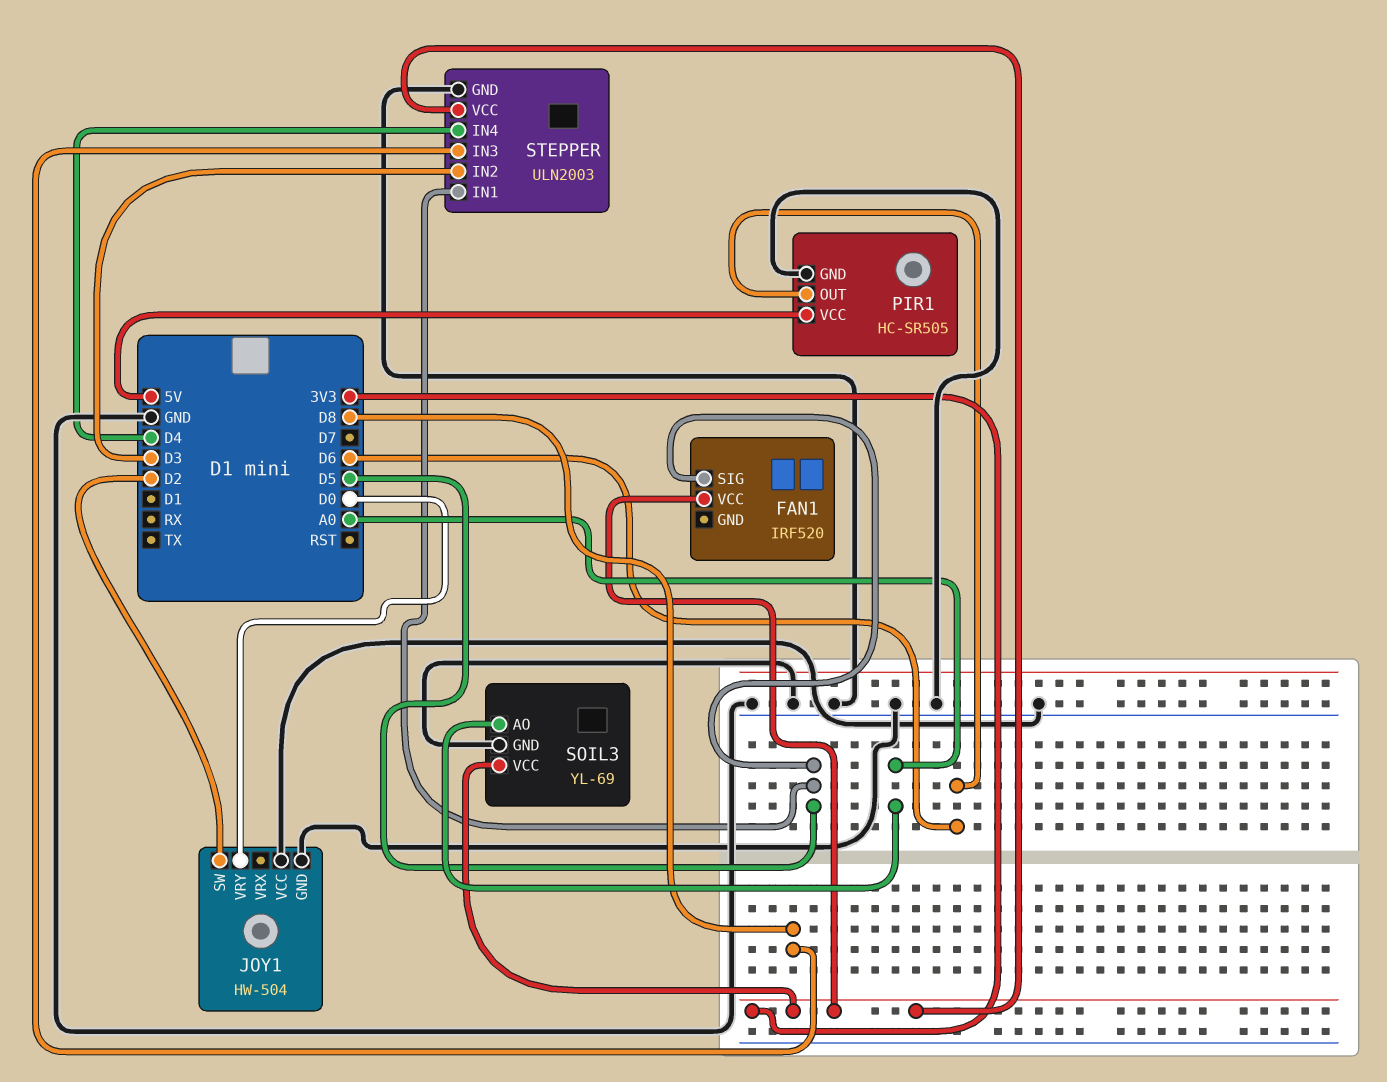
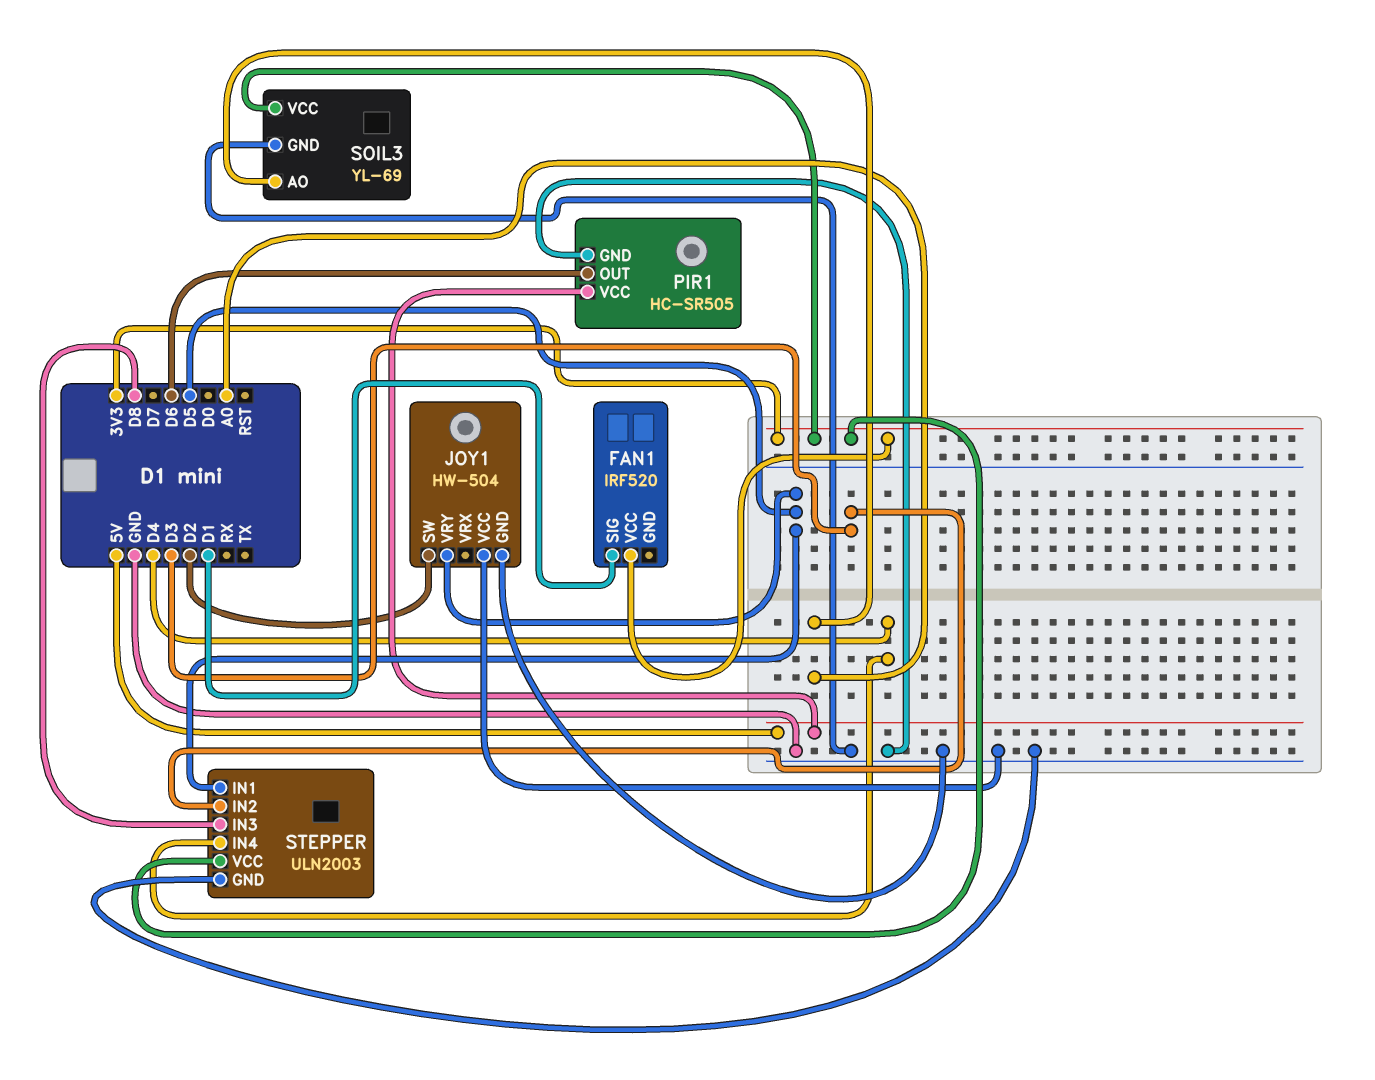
FAN1 pin SIG: D5 -> D1
JOY1 pin VRY: D0 -> D5

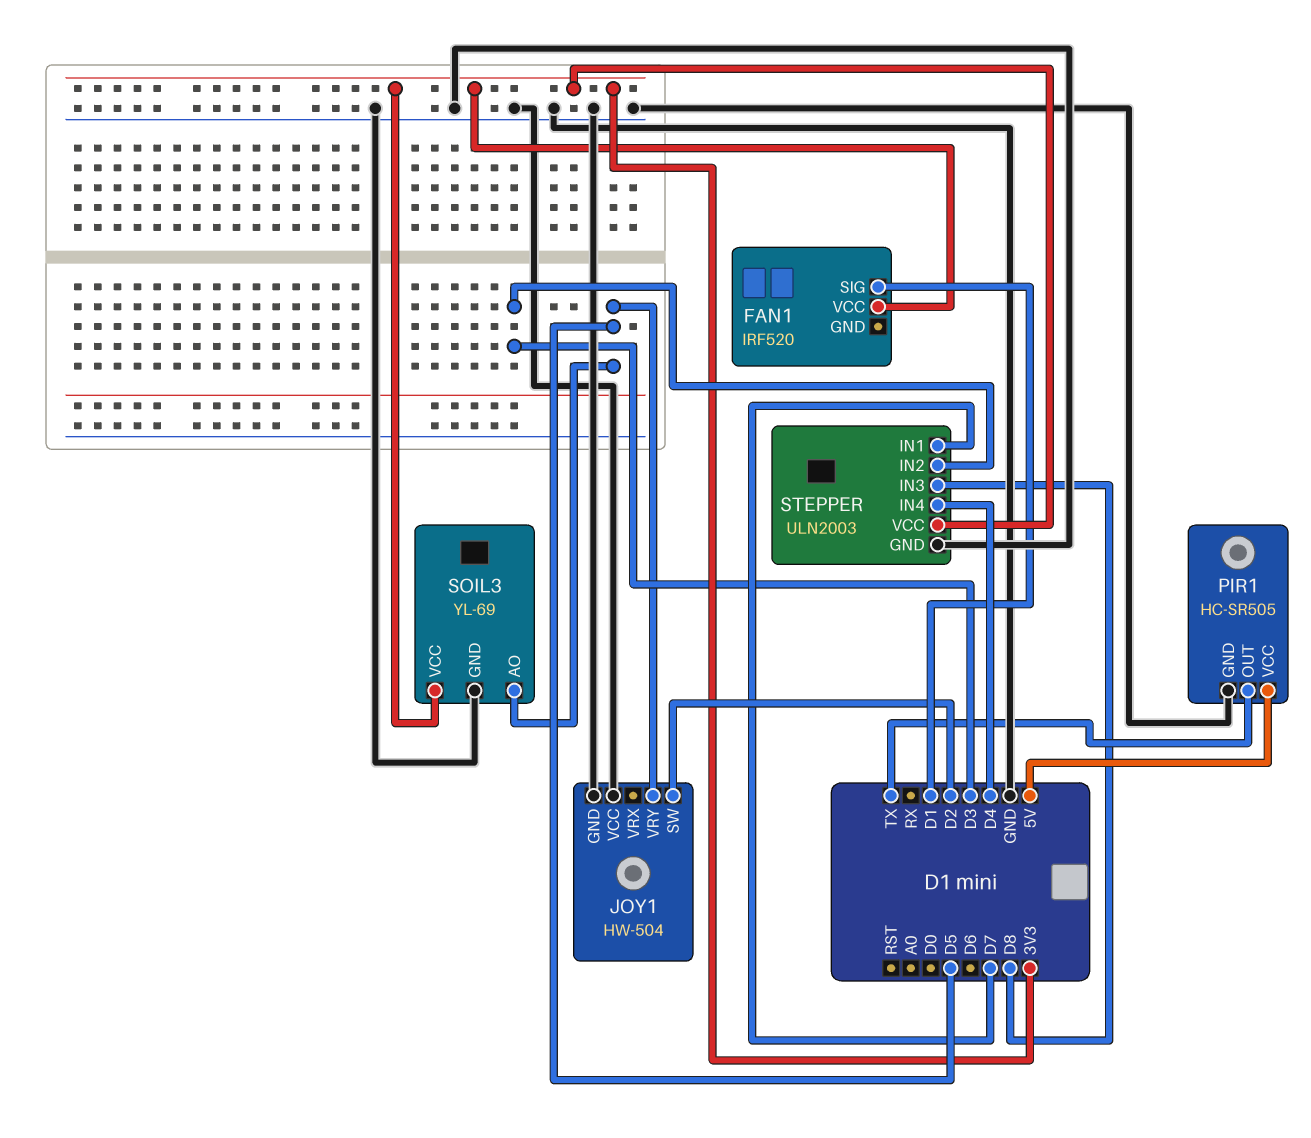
PIR1 pin OUT: D6 -> TX
SOIL3 pin AO: A0 -> D5
STEPPER pin IN1: D5 -> D7

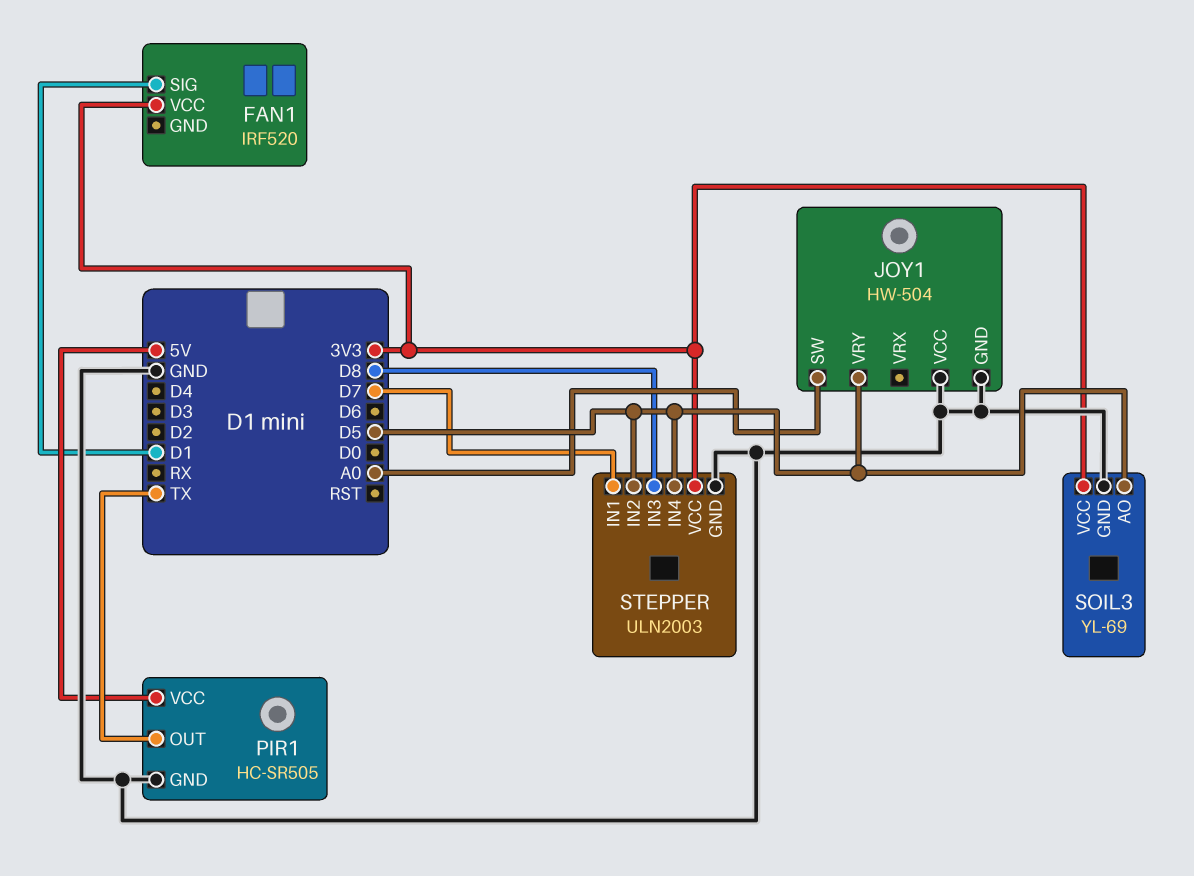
JOY1 pin SW: D2 -> A0
STEPPER pin IN2: D3 -> D5
STEPPER pin IN4: D4 -> D5

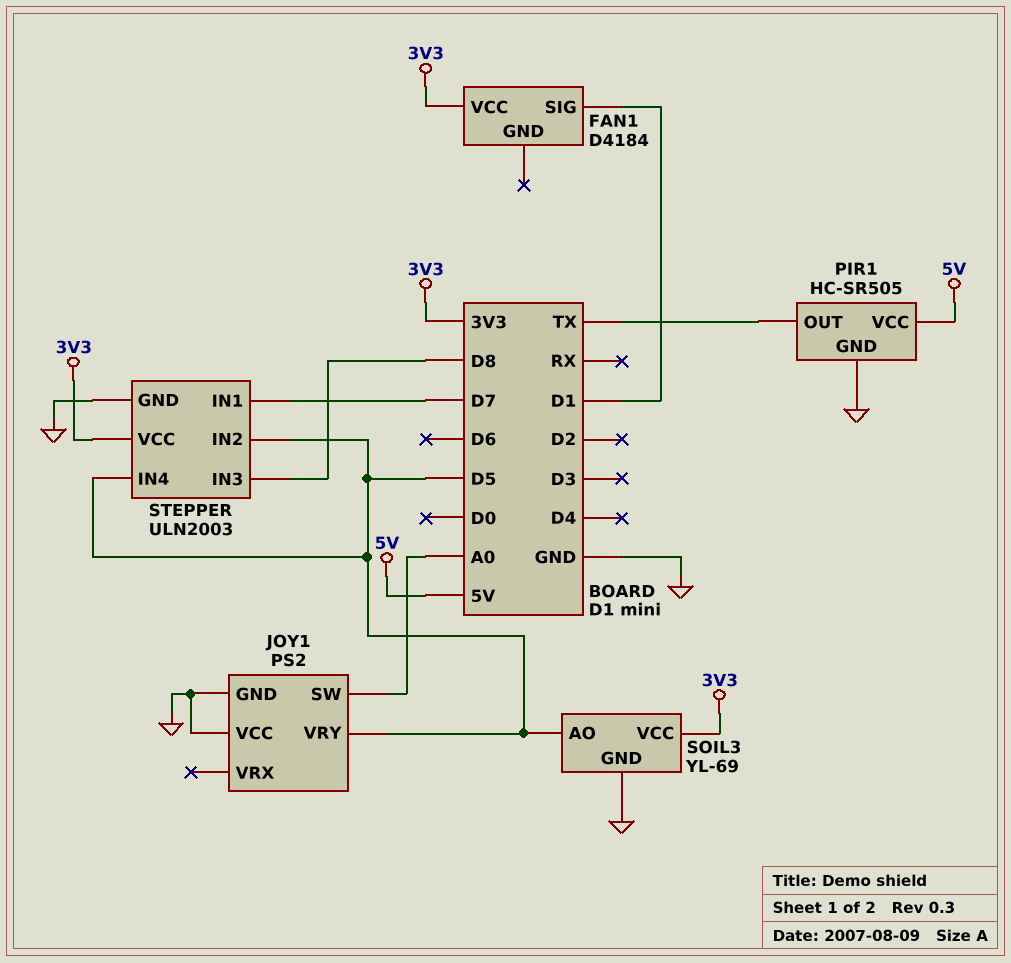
FAN1: IRF520 -> D4184
JOY1: HW-504 -> PS2

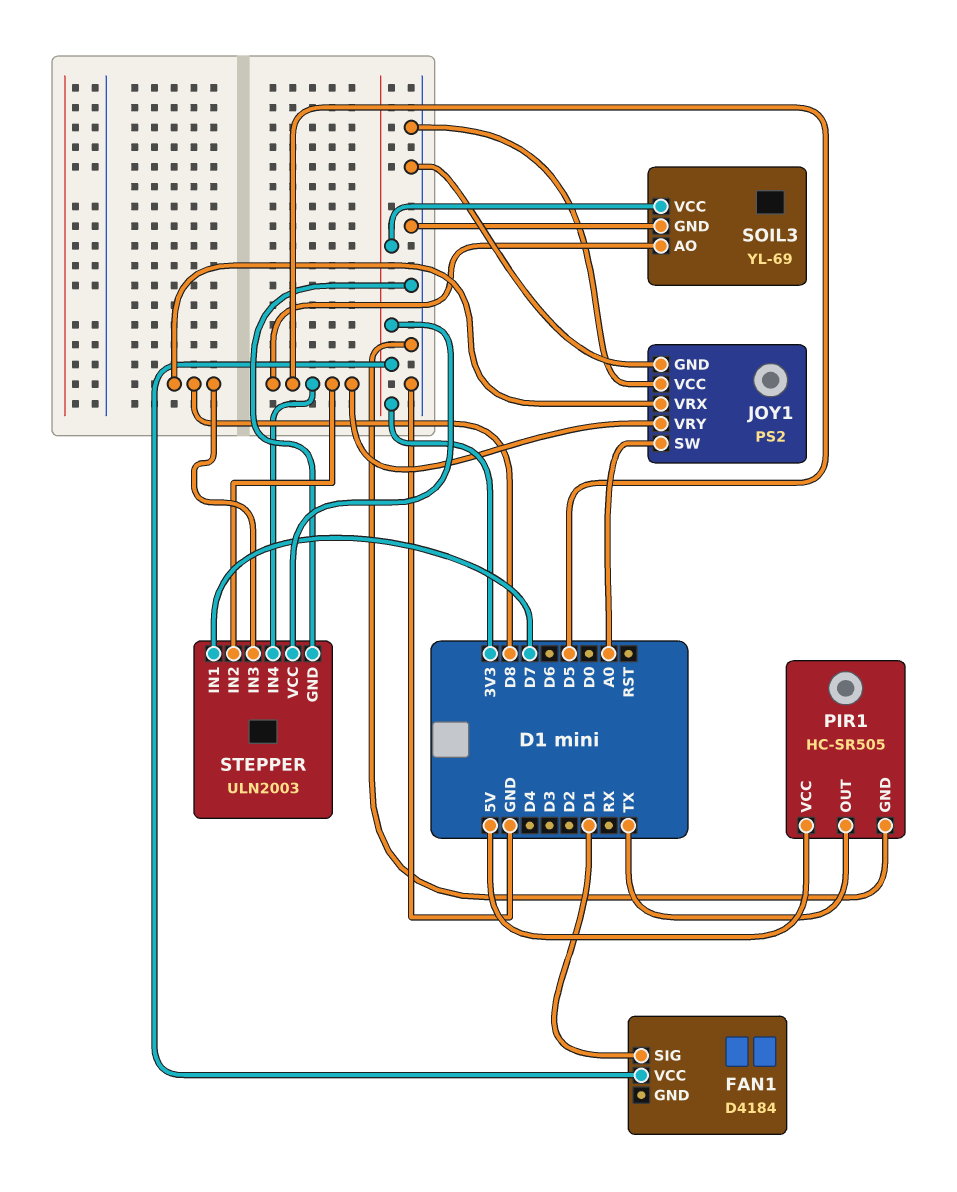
JOY1 pin VRX: none -> D8

